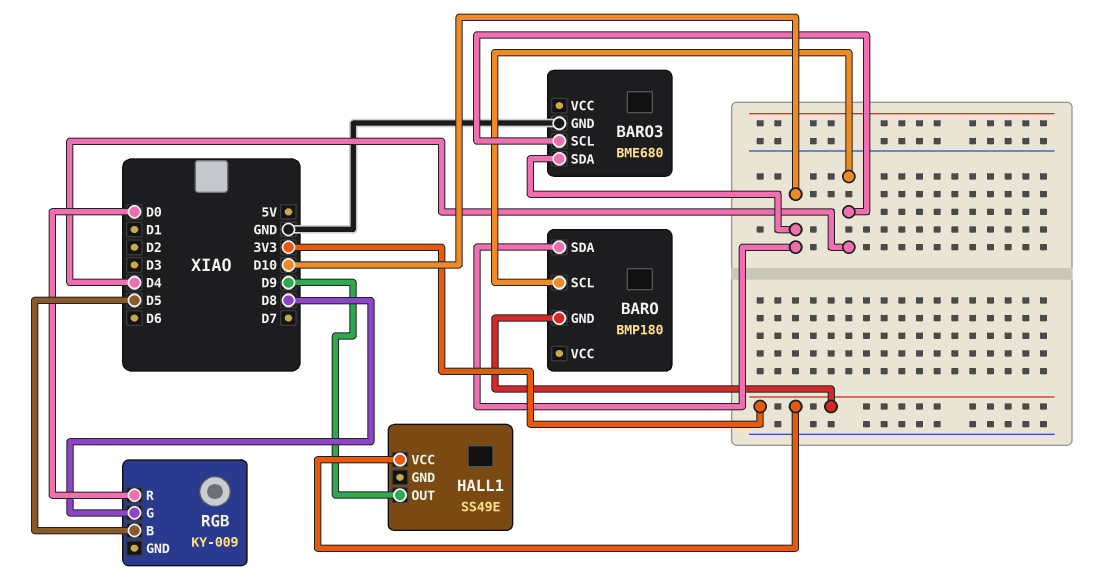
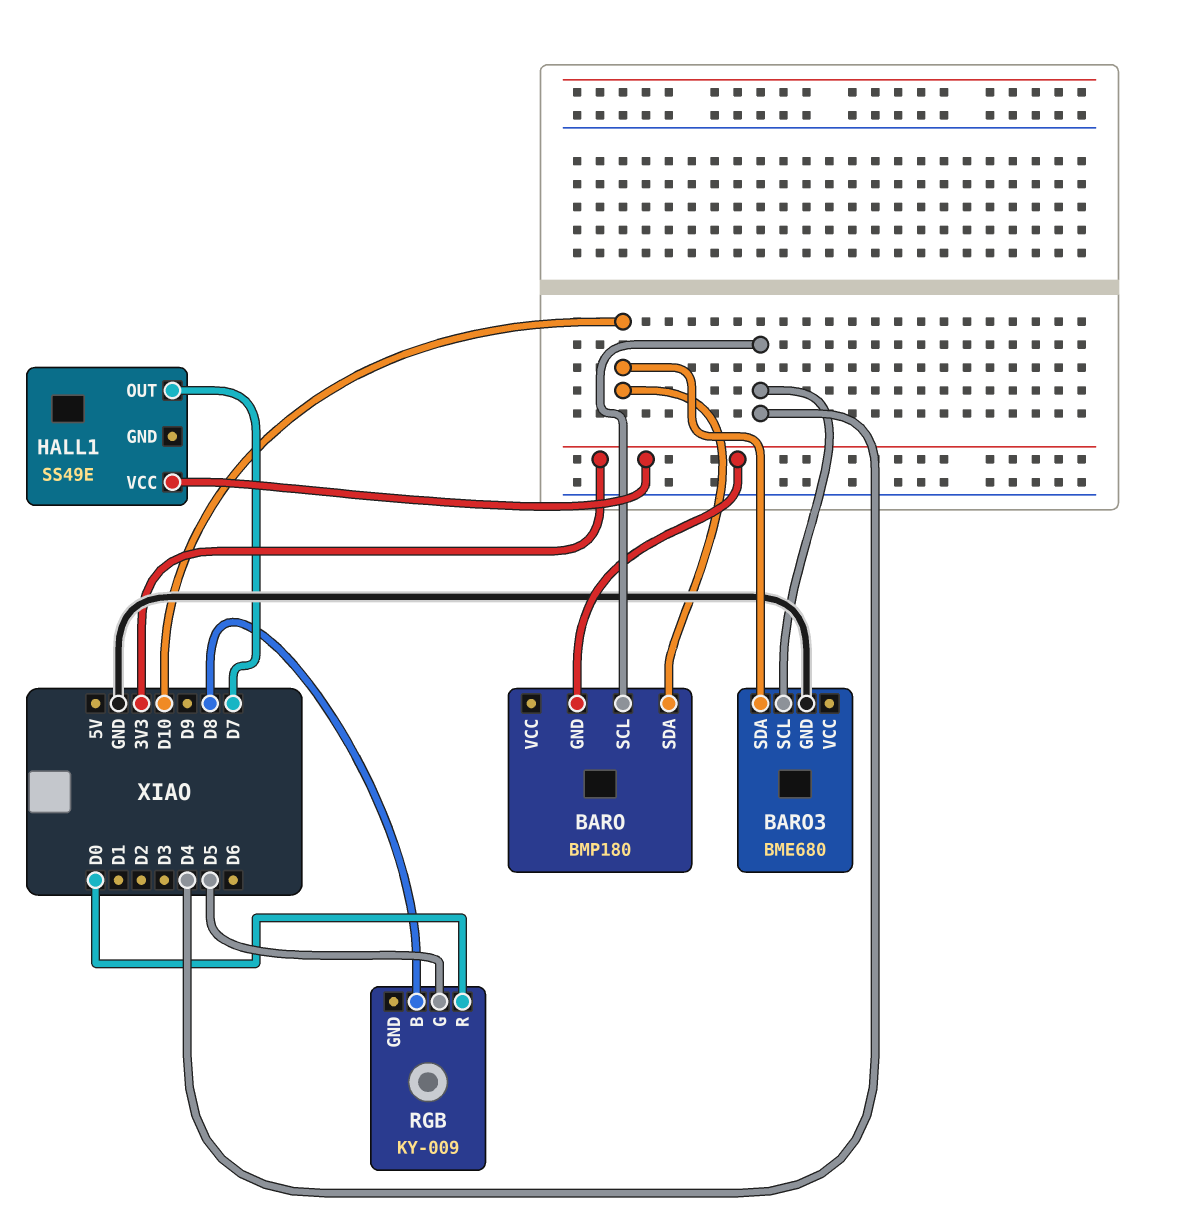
HALL1 pin OUT: D9 -> D7
RGB pin B: D5 -> D8
RGB pin G: D8 -> D5

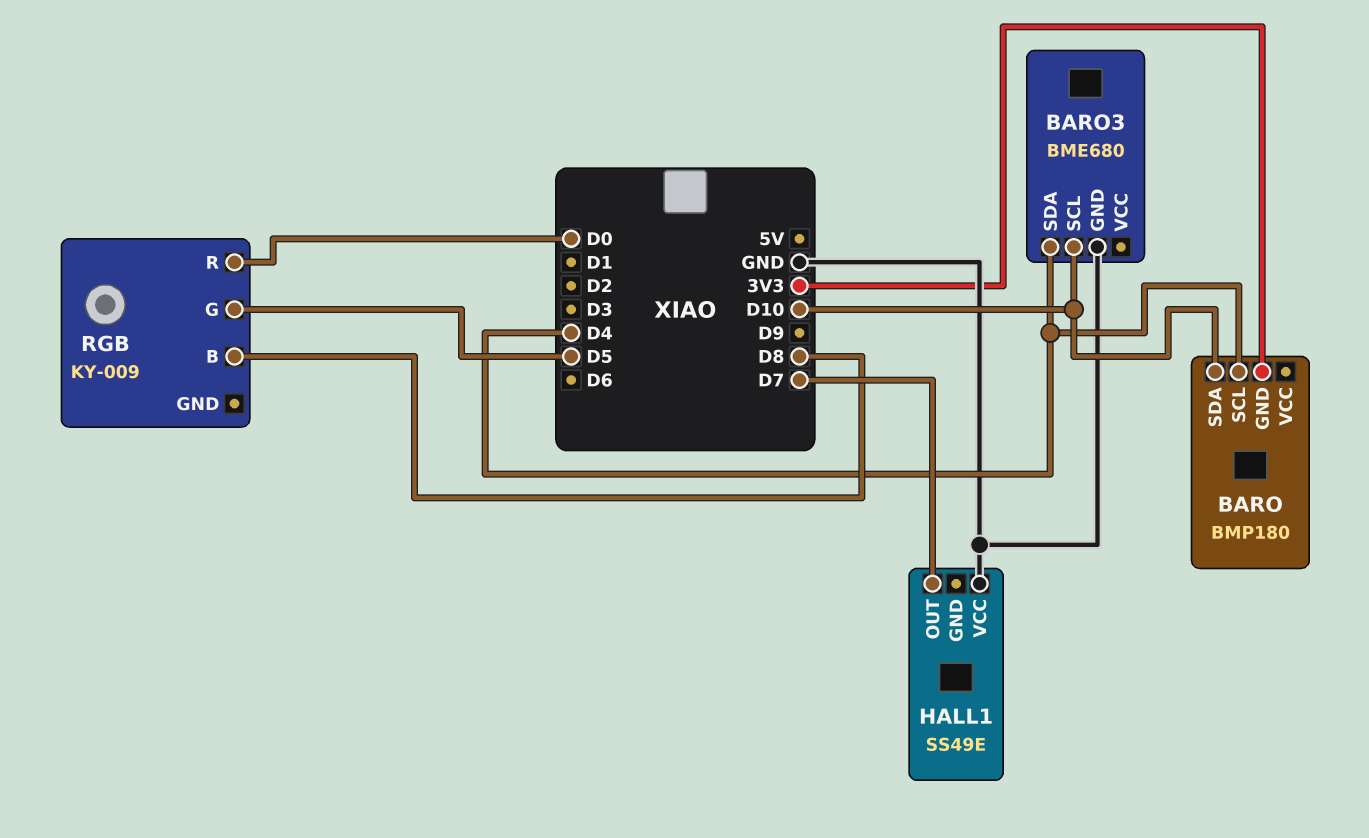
BARO3 pin SCL: D4 -> D10
BARO3 pin SDA: D10 -> D4
HALL1 pin VCC: 3V3 -> GND

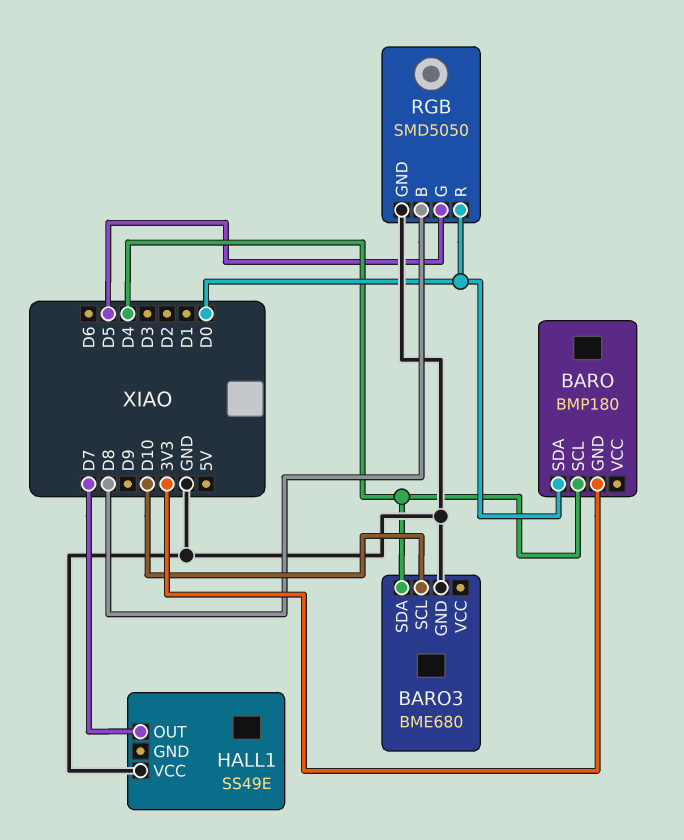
BARO pin SDA: D10 -> D0
RGB: KY-009 -> SMD5050
RGB pin GND: none -> GND

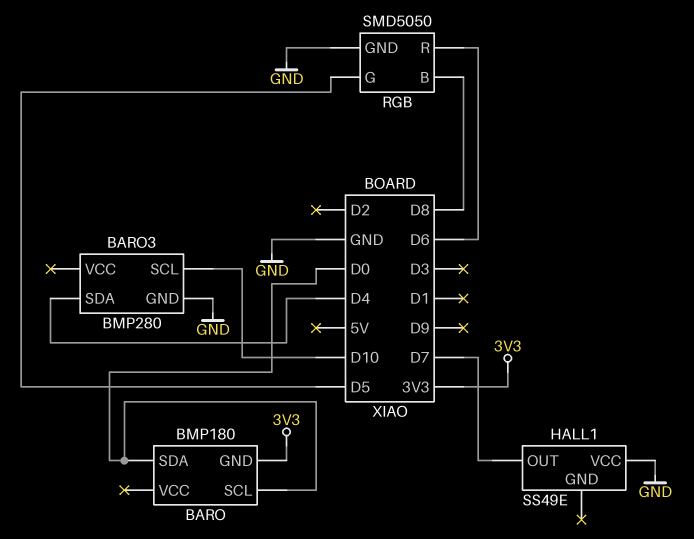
BARO pin SCL: D4 -> D0
BARO3: BME680 -> BMP280
RGB pin R: D0 -> D6

